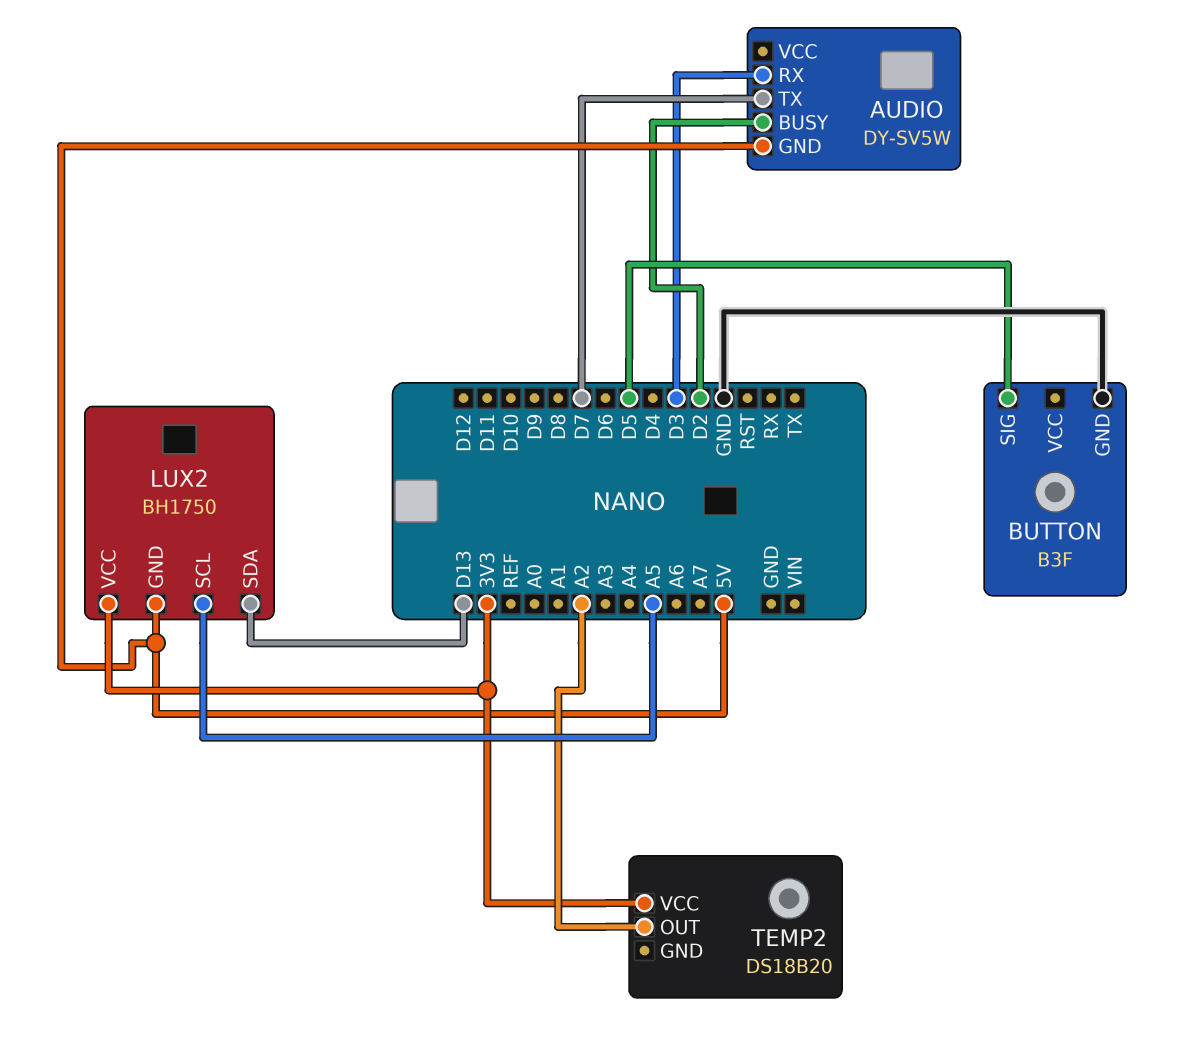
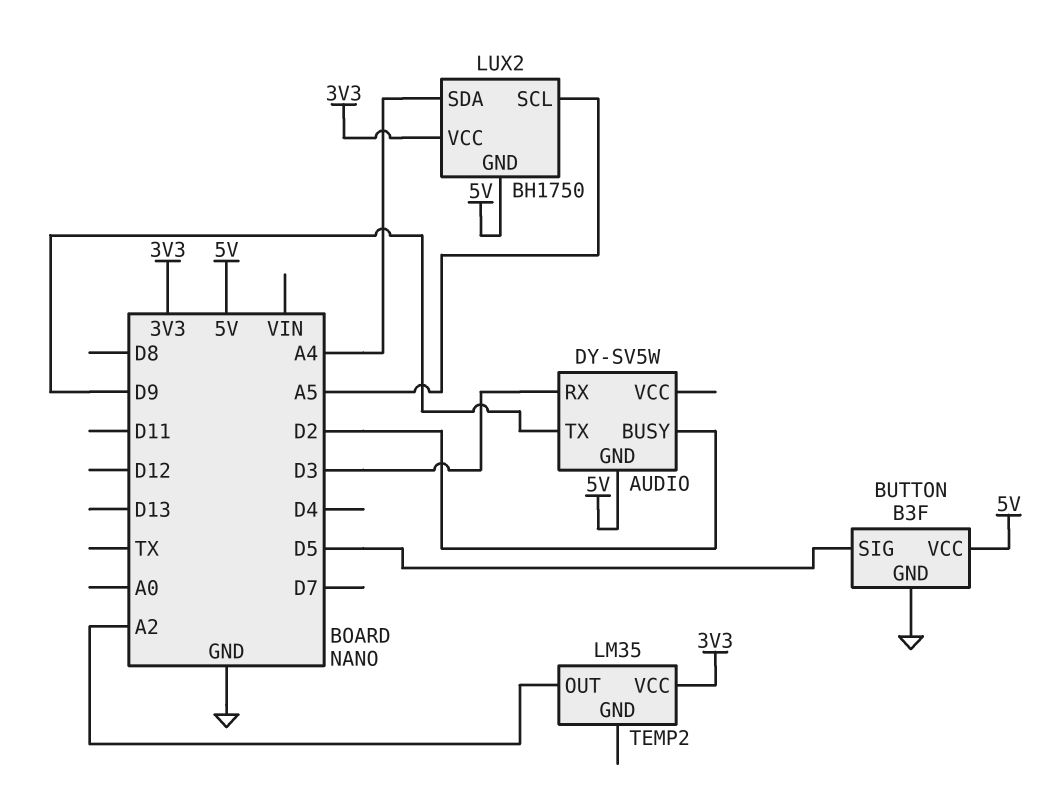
AUDIO pin TX: D7 -> D9
BUTTON pin VCC: none -> 5V
LUX2 pin SDA: D13 -> A4
TEMP2: DS18B20 -> LM35

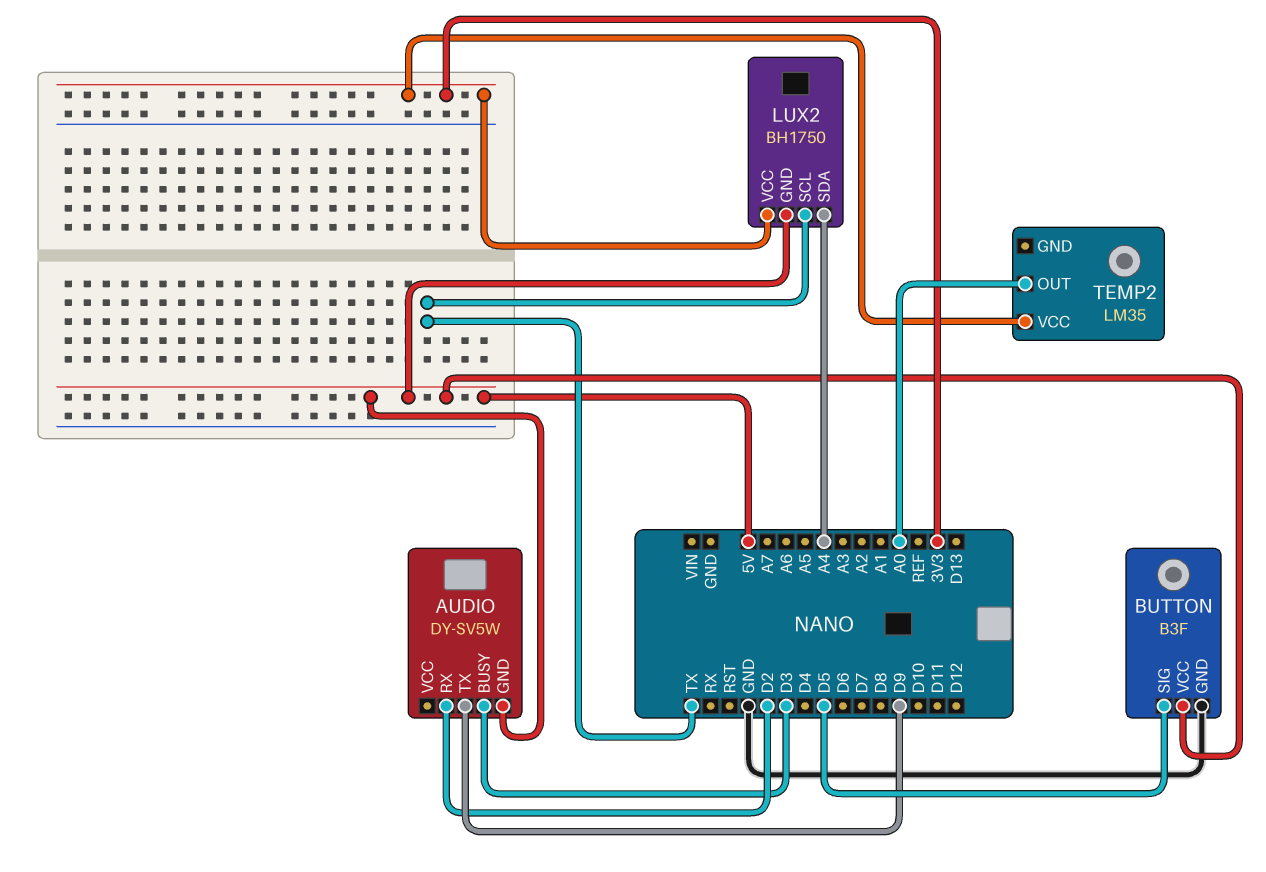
AUDIO pin BUSY: D2 -> D3
AUDIO pin RX: D3 -> D2
LUX2 pin SCL: A5 -> TX
TEMP2 pin OUT: A2 -> A0

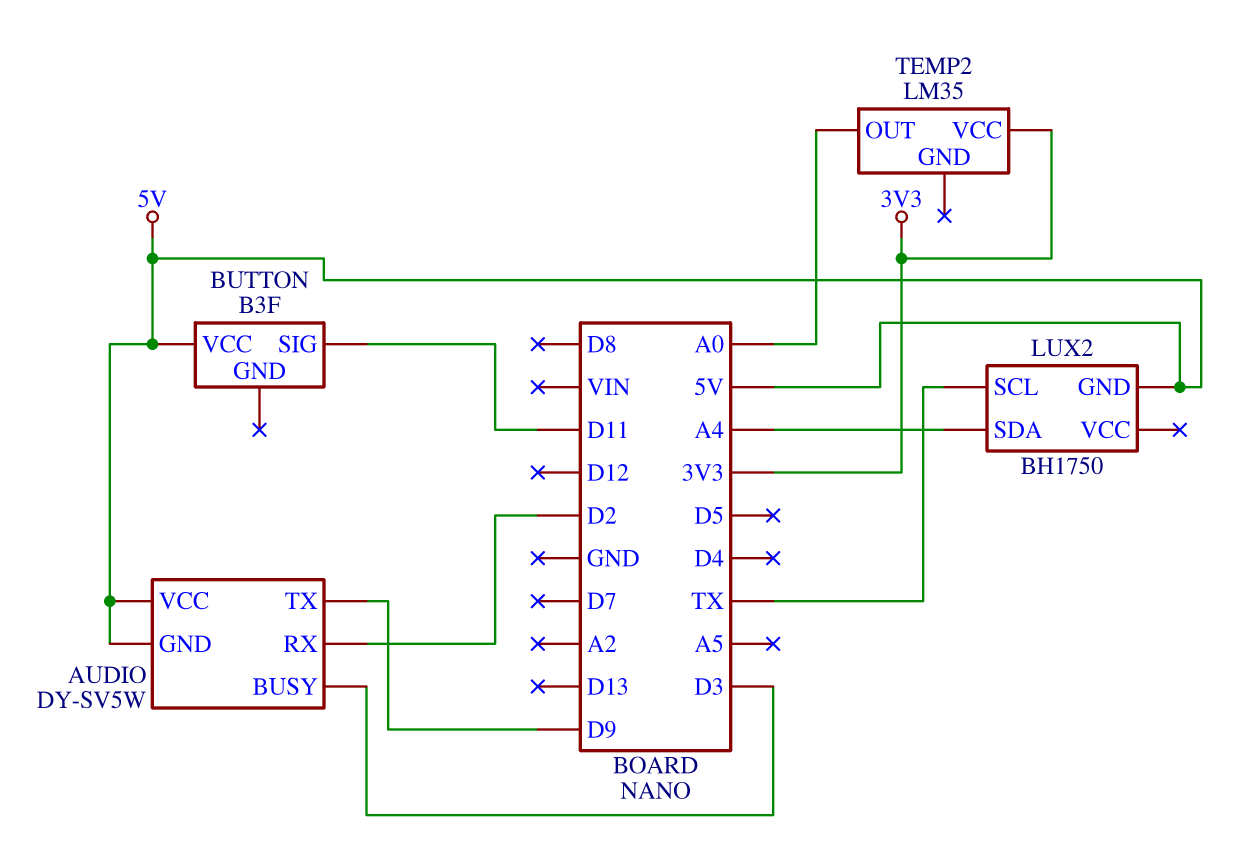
AUDIO pin VCC: none -> 5V
BUTTON pin GND: GND -> none
BUTTON pin SIG: D5 -> D11
LUX2 pin VCC: 3V3 -> none

